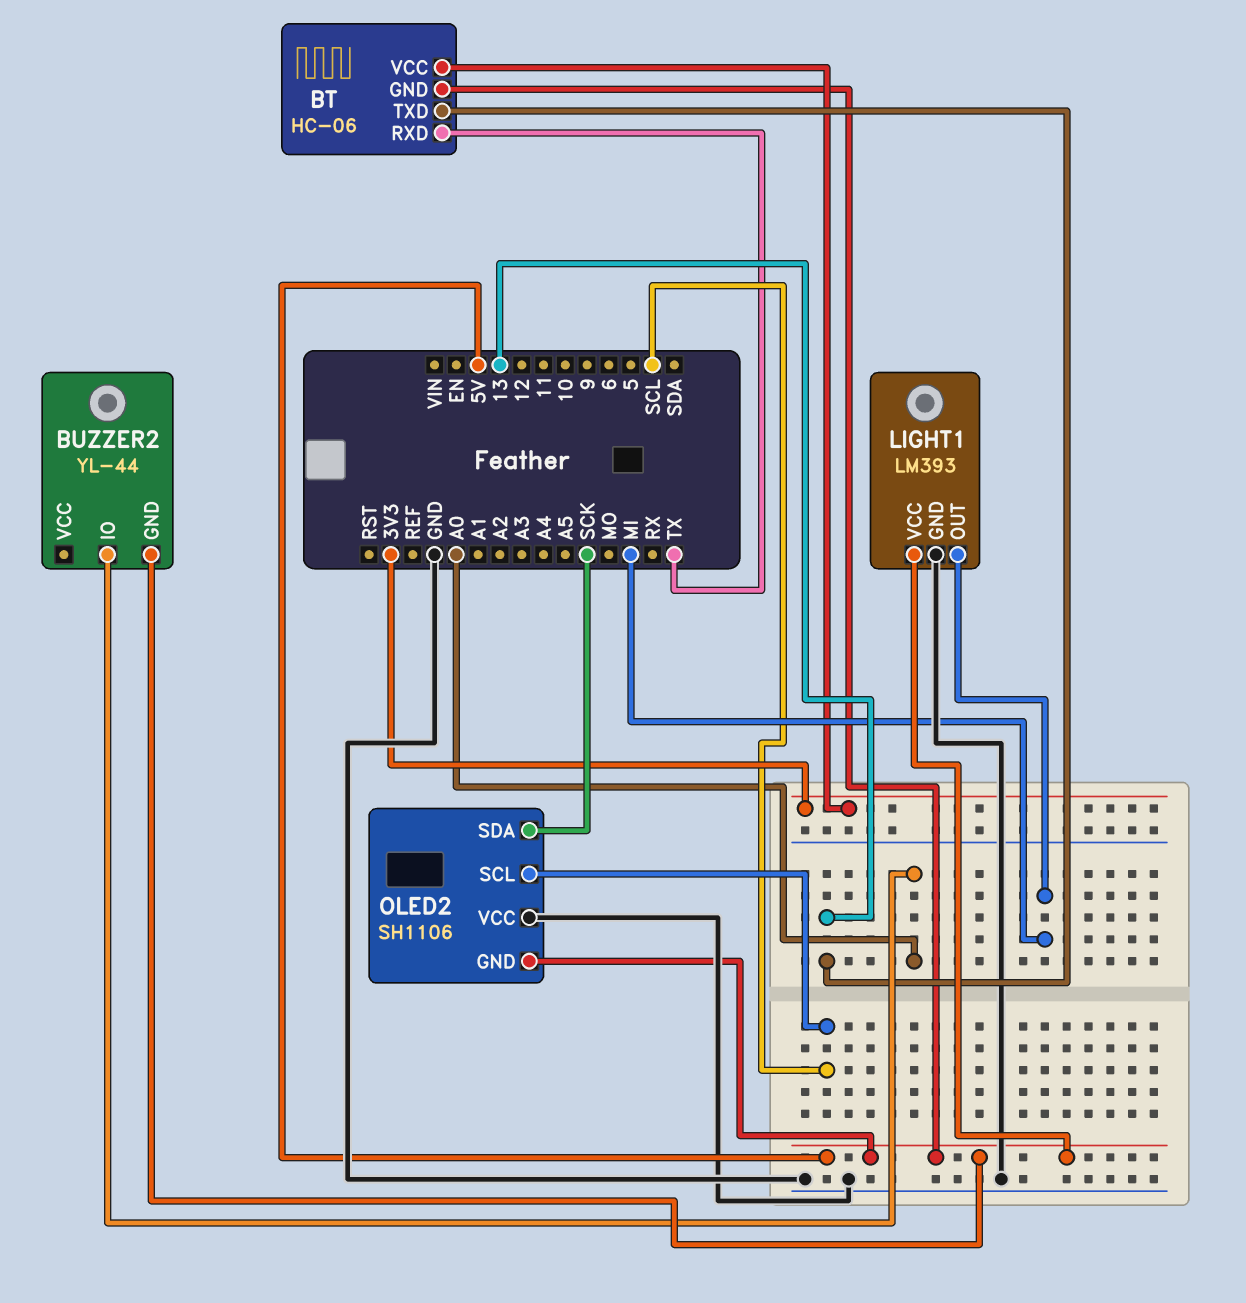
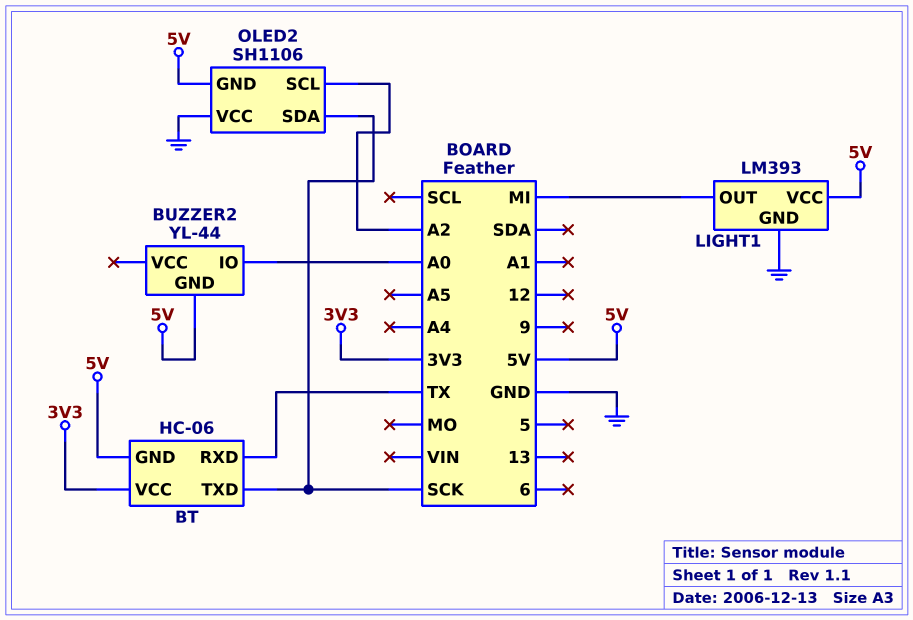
BT pin TXD: 13 -> SCK
OLED2 pin SCL: SCL -> A2

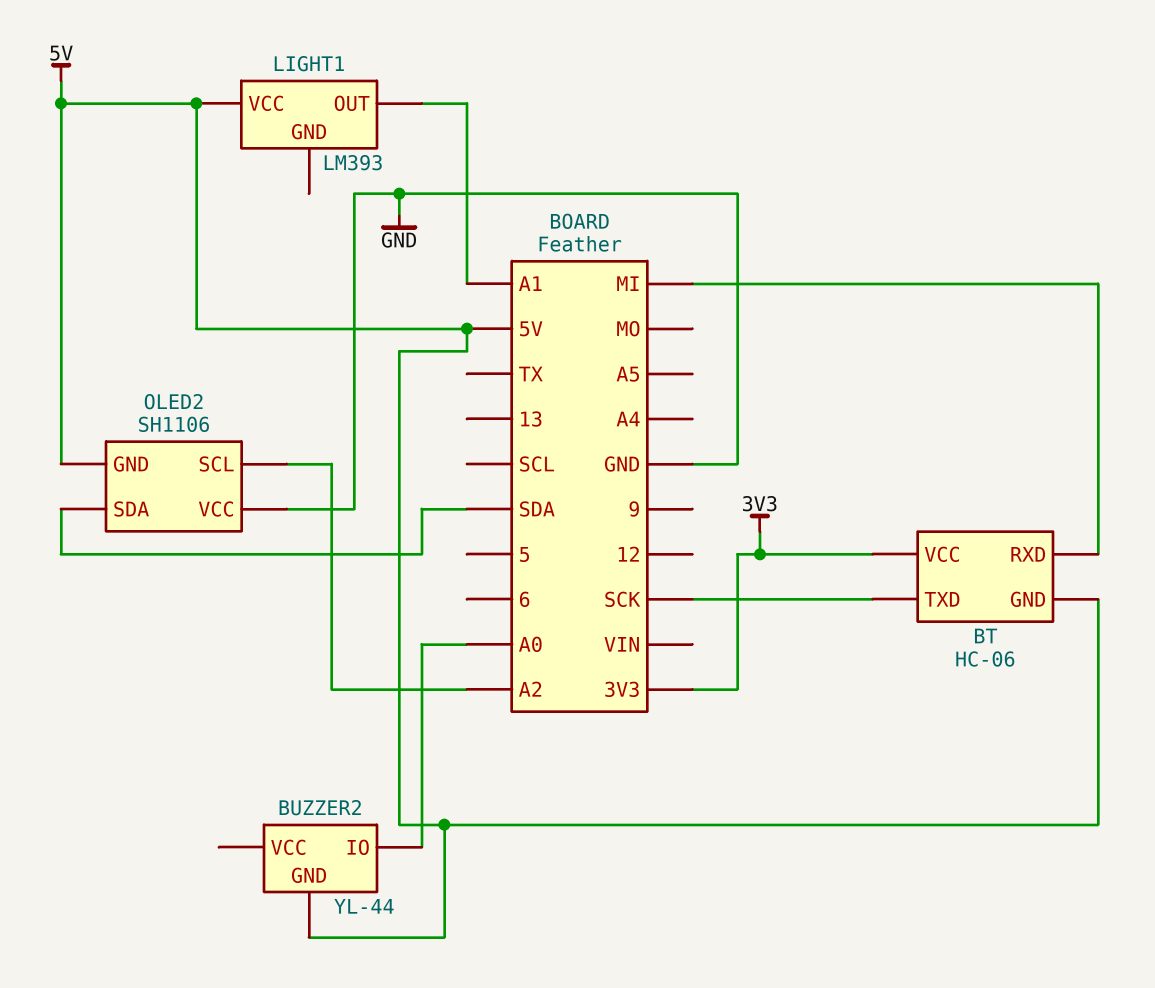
BT pin RXD: TX -> MI
LIGHT1 pin GND: GND -> none
LIGHT1 pin OUT: MI -> A1
OLED2 pin SDA: SCK -> SDA

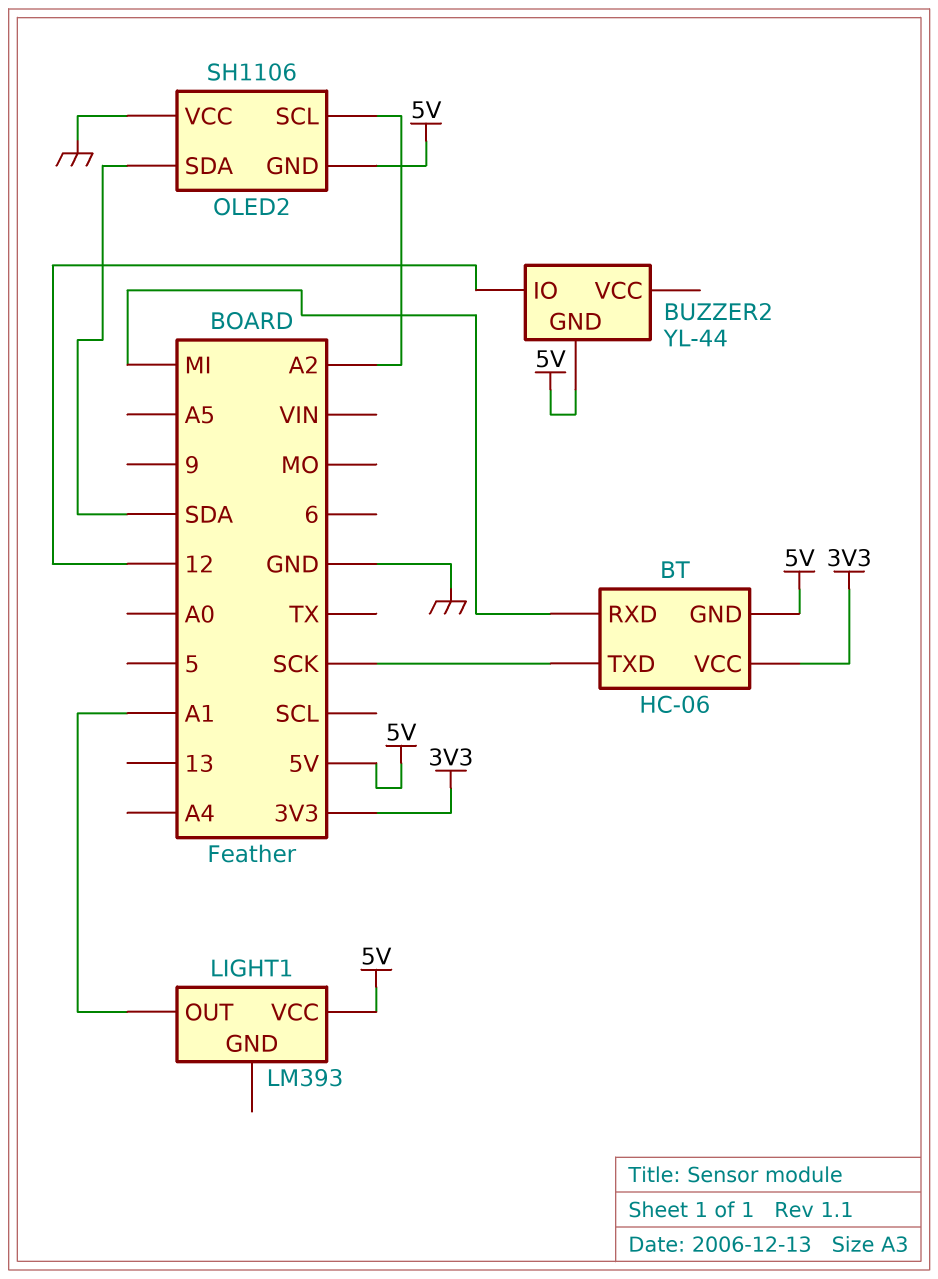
BUZZER2 pin IO: A0 -> 12

